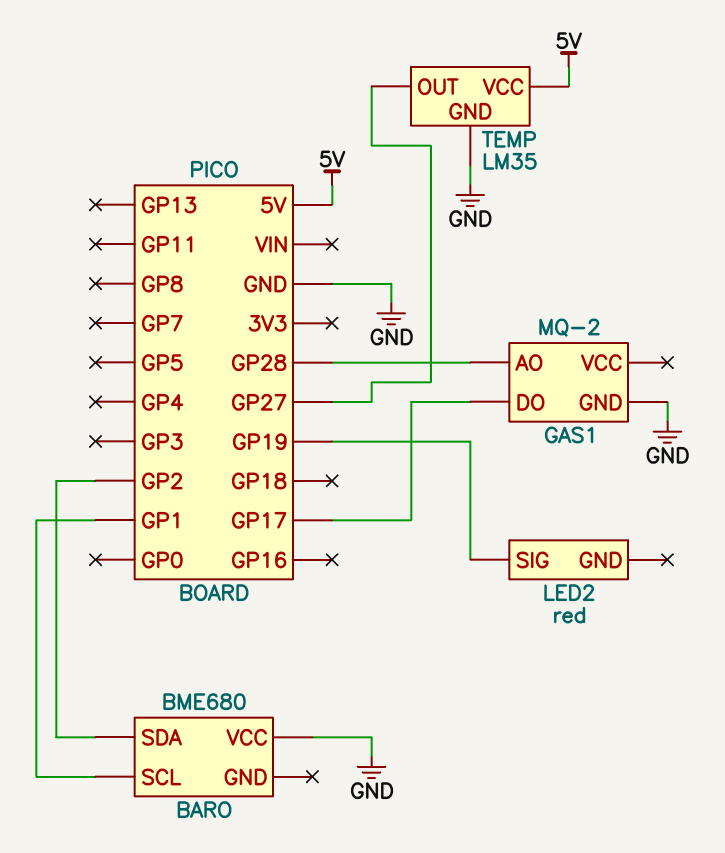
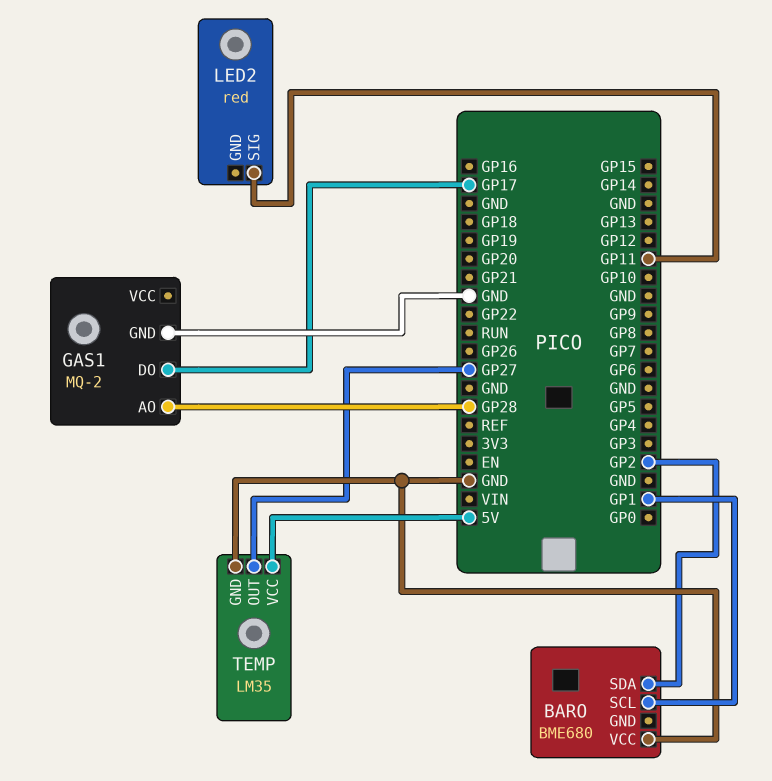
LED2 pin SIG: GP19 -> GP11

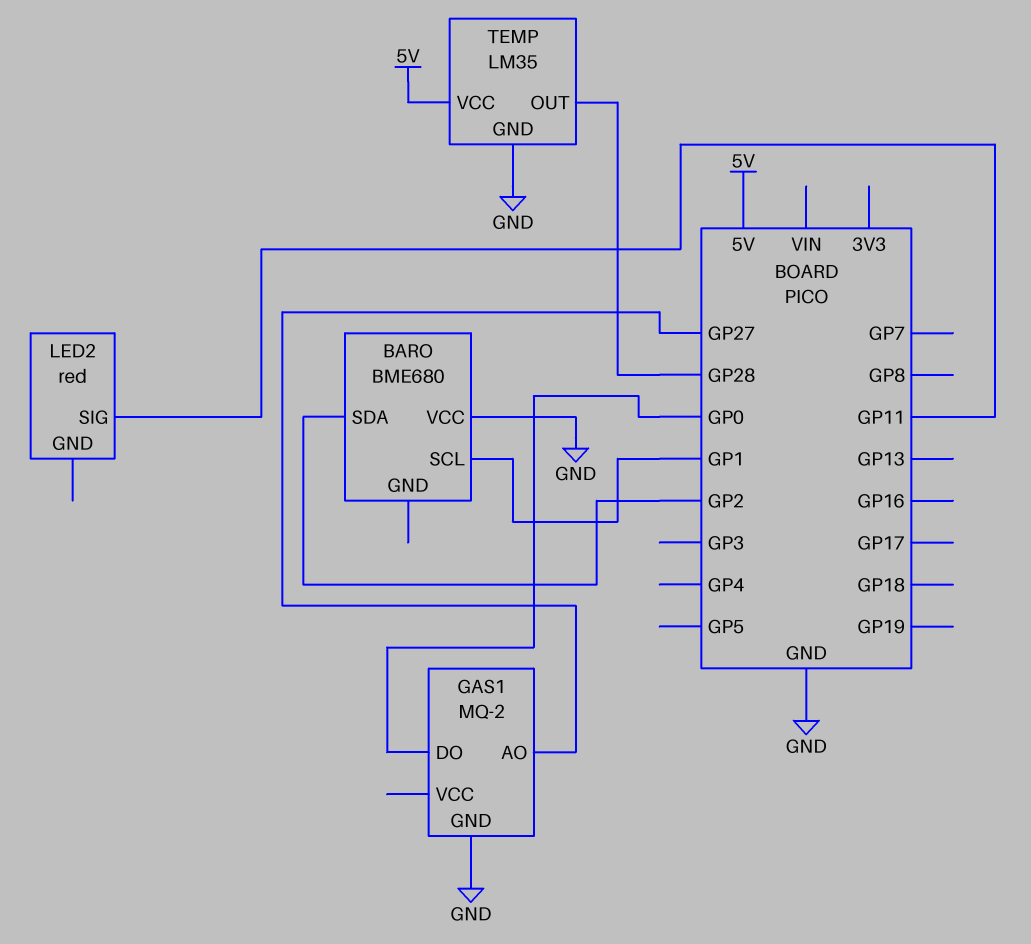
GAS1 pin AO: GP28 -> GP27
GAS1 pin DO: GP17 -> GP0
TEMP pin OUT: GP27 -> GP28

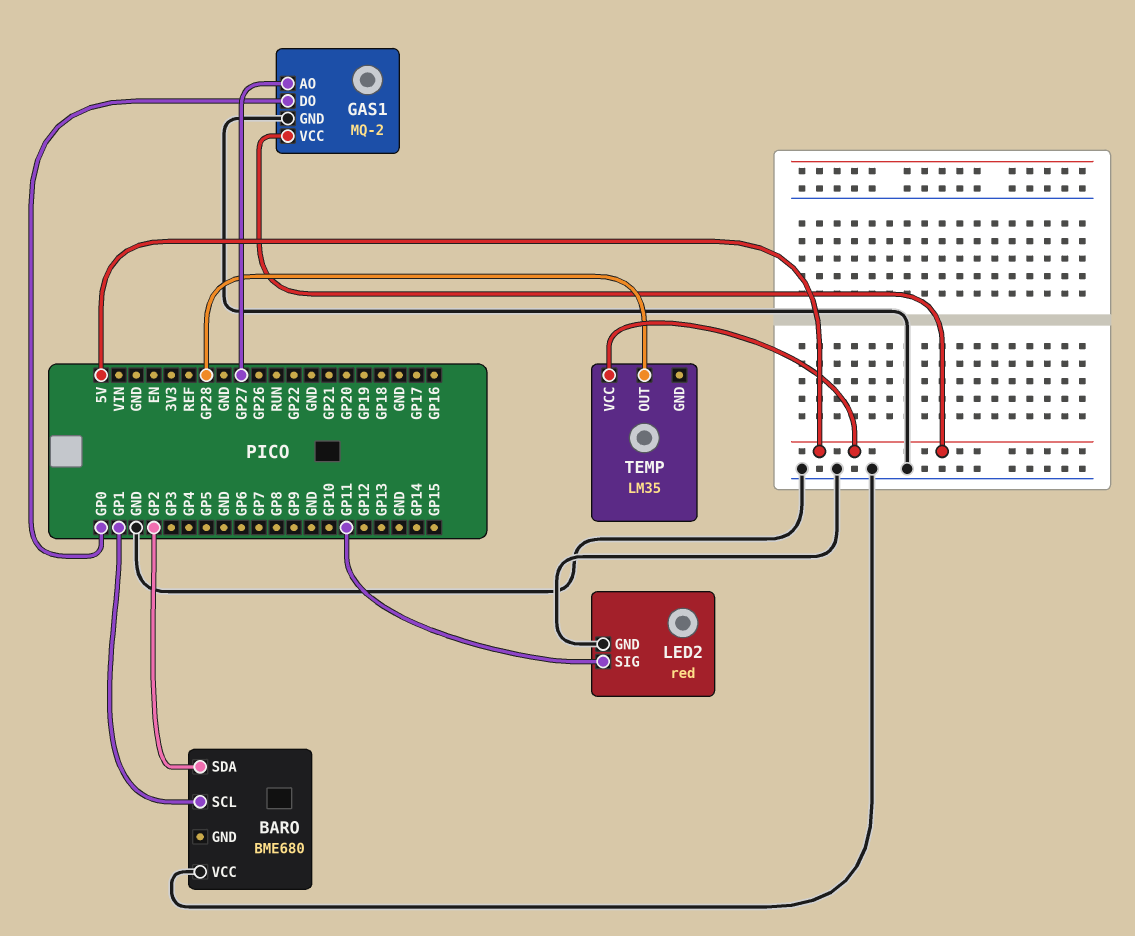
GAS1 pin VCC: none -> 5V
LED2 pin GND: none -> GND
TEMP pin GND: GND -> none

